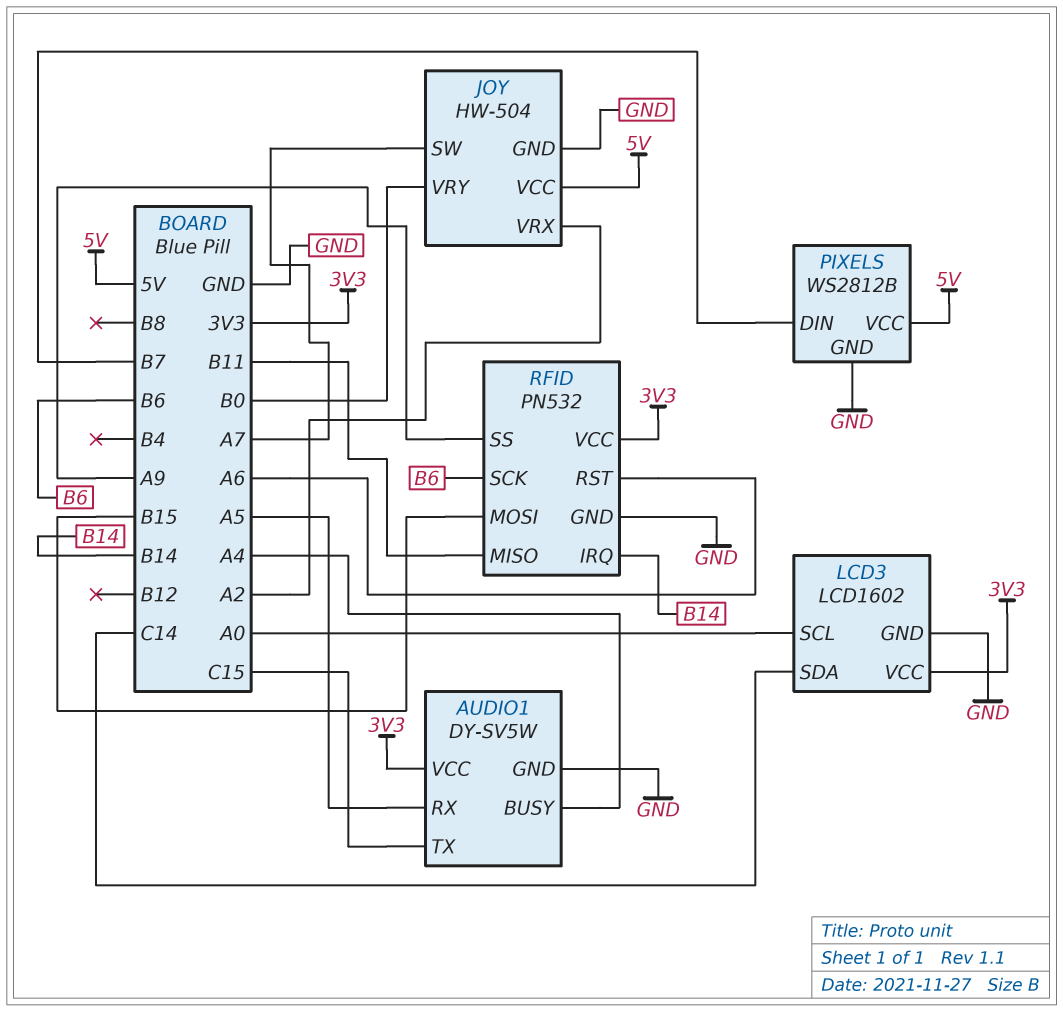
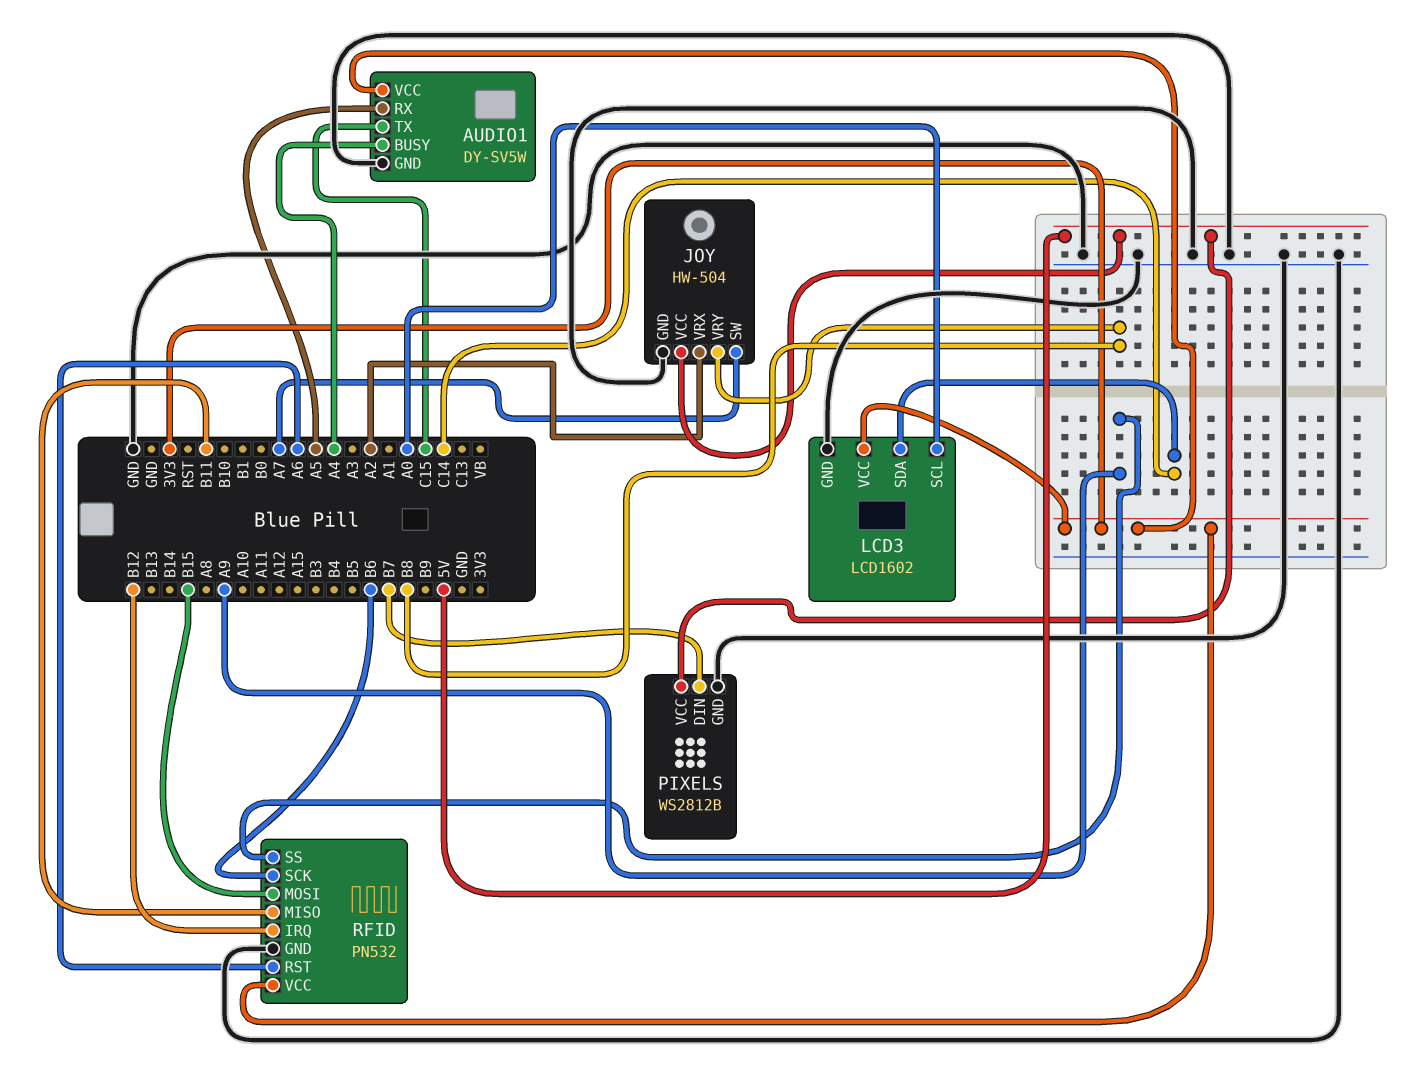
JOY pin VRY: B0 -> B8
RFID pin IRQ: B14 -> B12

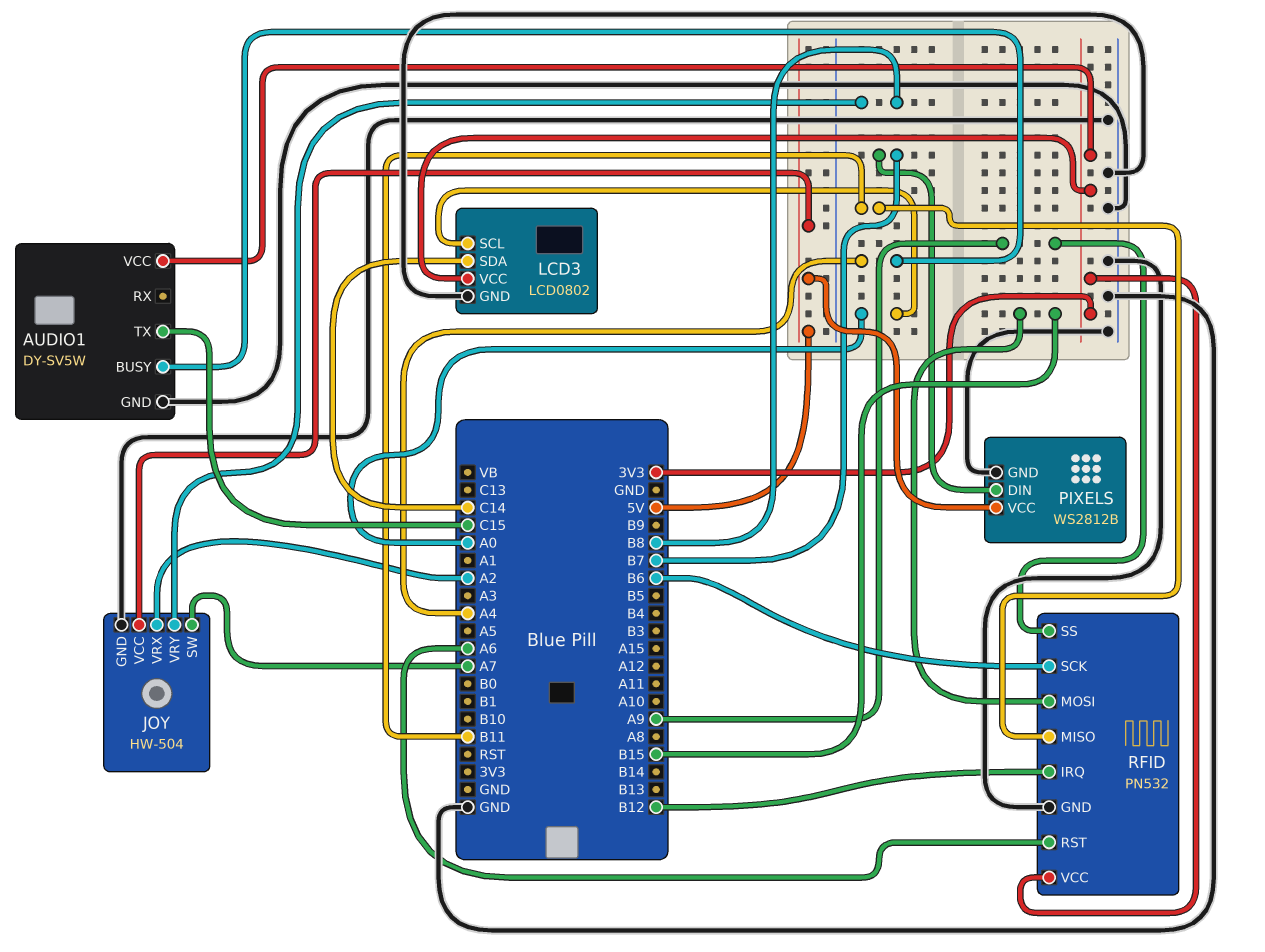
AUDIO1 pin RX: A5 -> none
LCD3: LCD1602 -> LCD0802

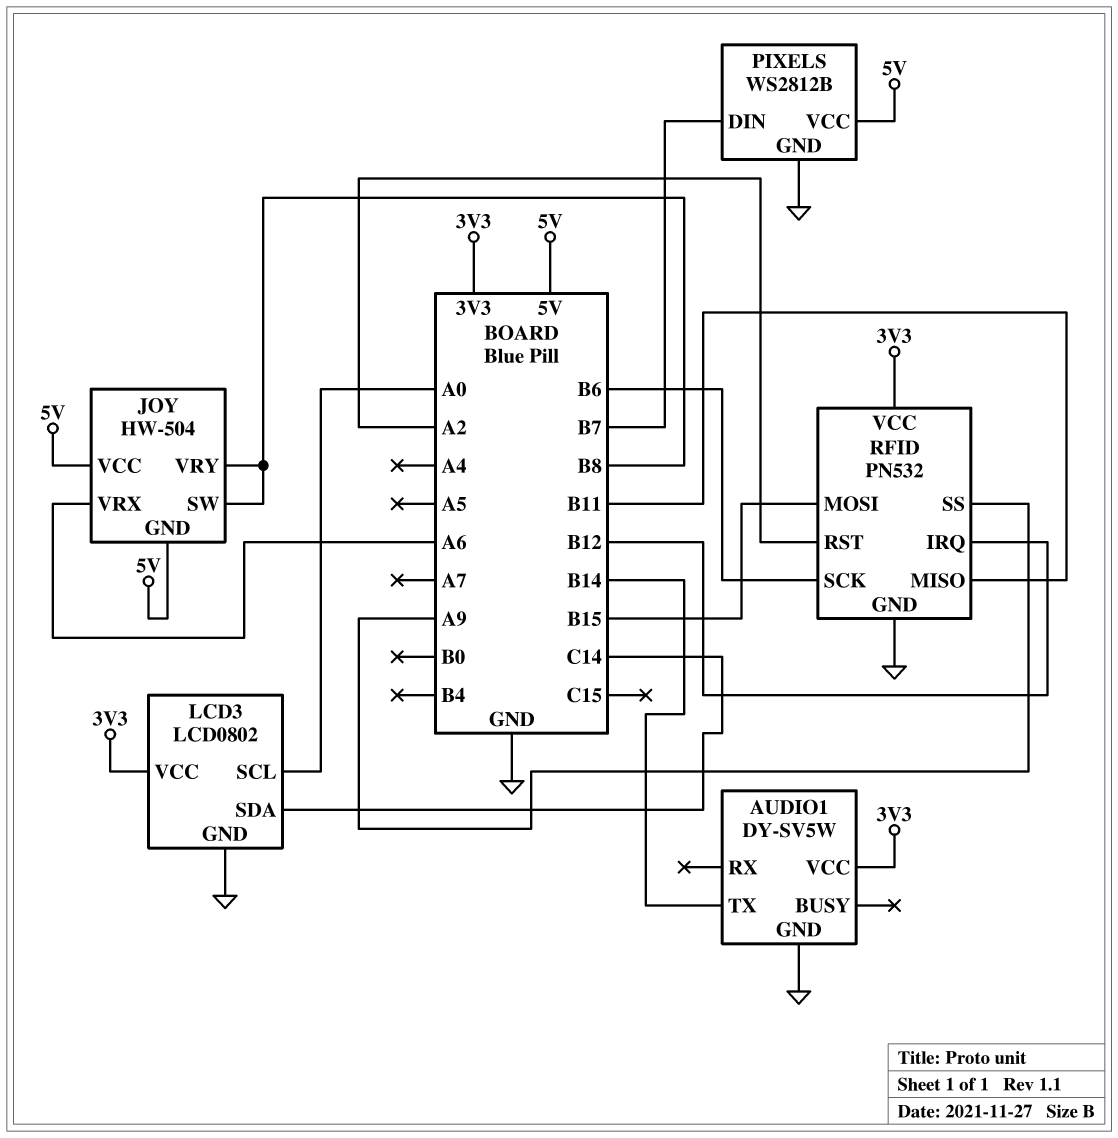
AUDIO1 pin BUSY: A4 -> none
AUDIO1 pin TX: C15 -> B14
JOY pin GND: GND -> 5V
JOY pin SW: A7 -> B8
JOY pin VRX: A2 -> A6
RFID pin RST: A6 -> A2

